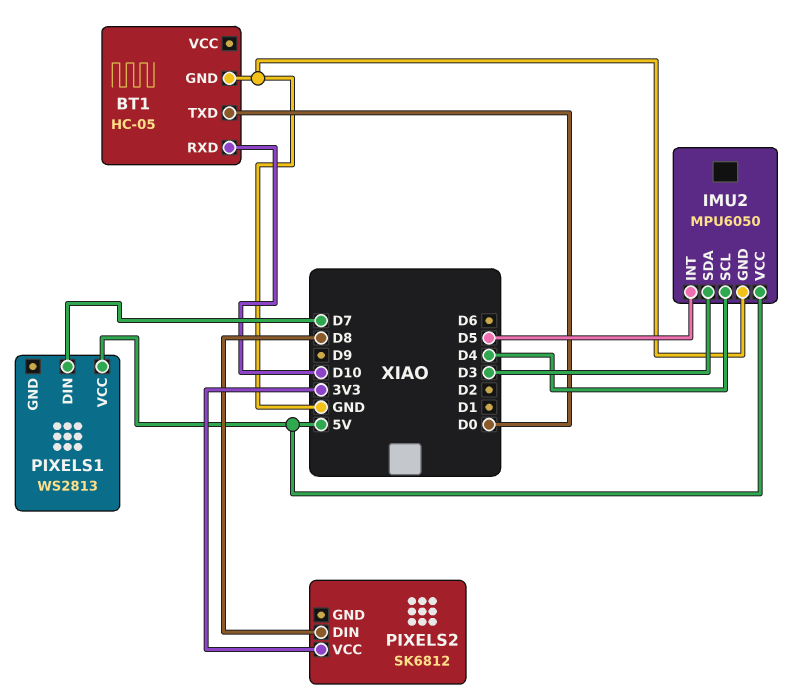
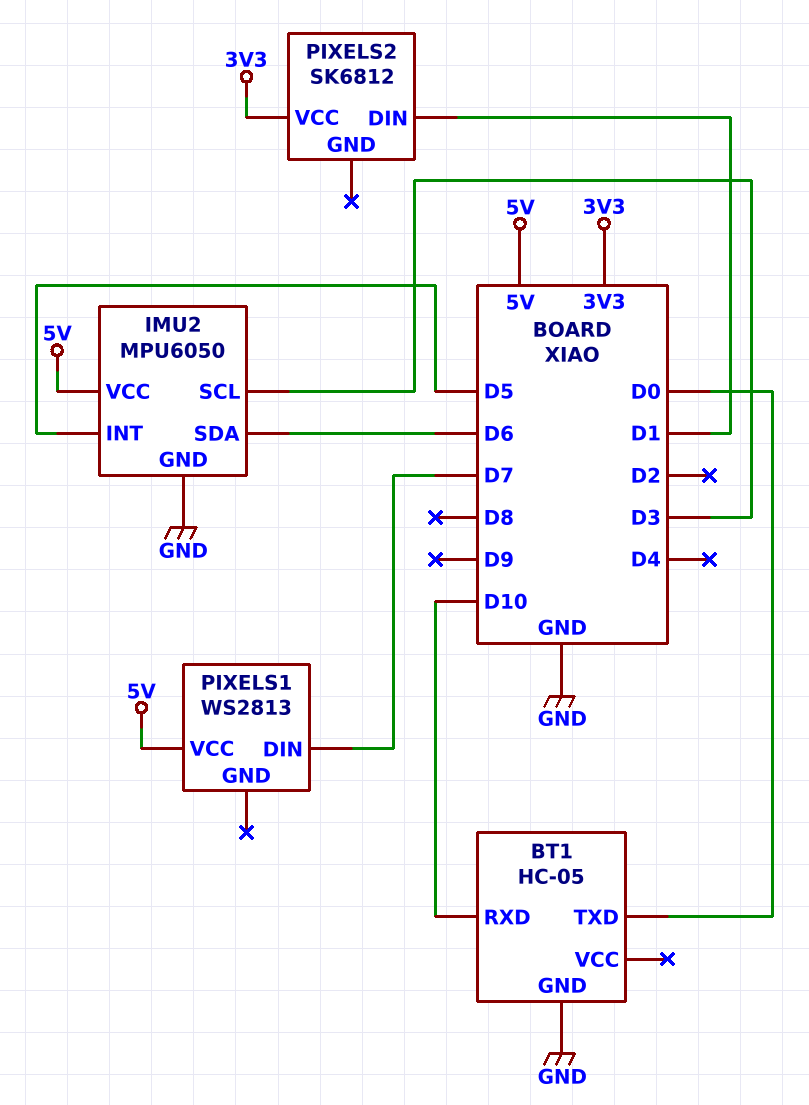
IMU2 pin SCL: D4 -> D3
IMU2 pin SDA: D3 -> D6
PIXELS2 pin DIN: D8 -> D1

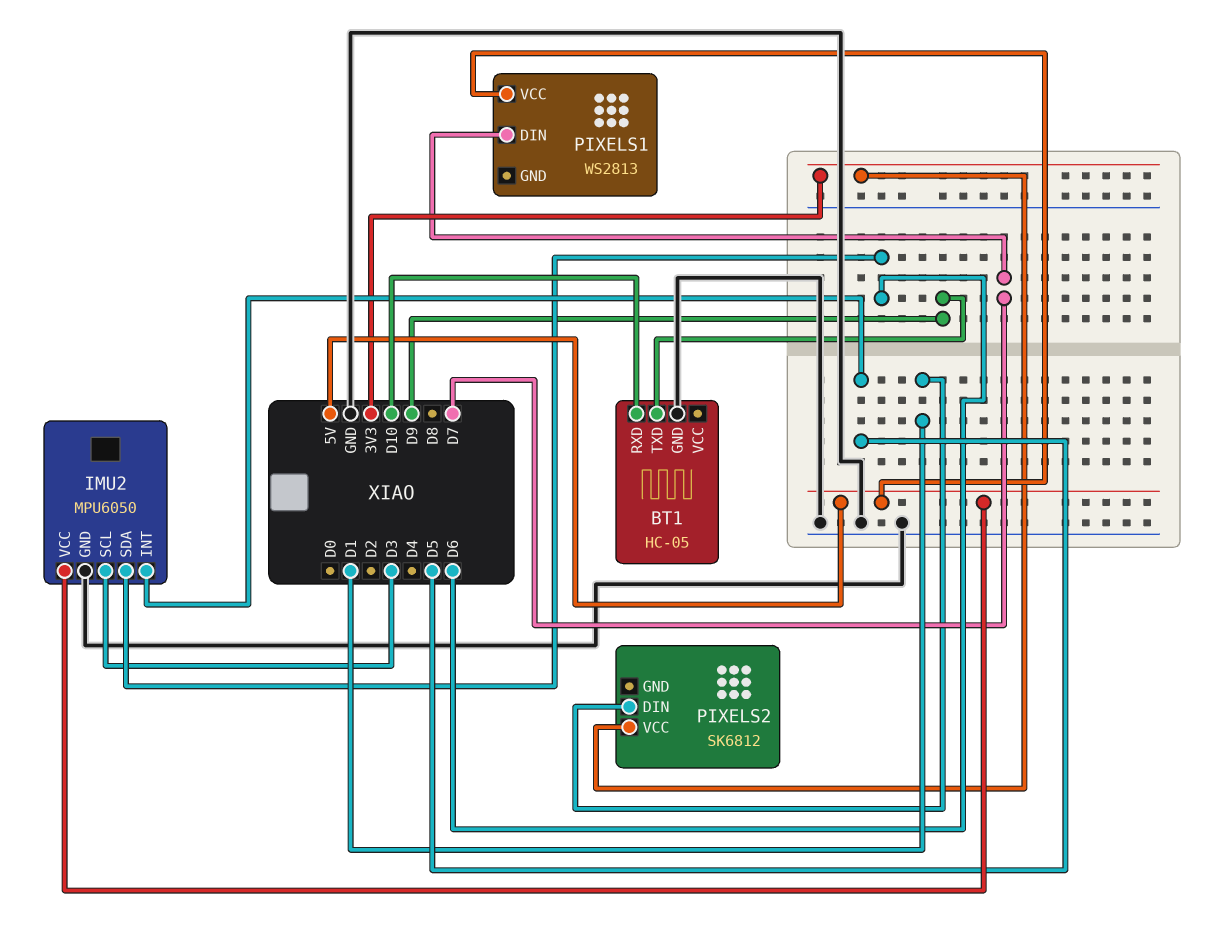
BT1 pin TXD: D0 -> D9

